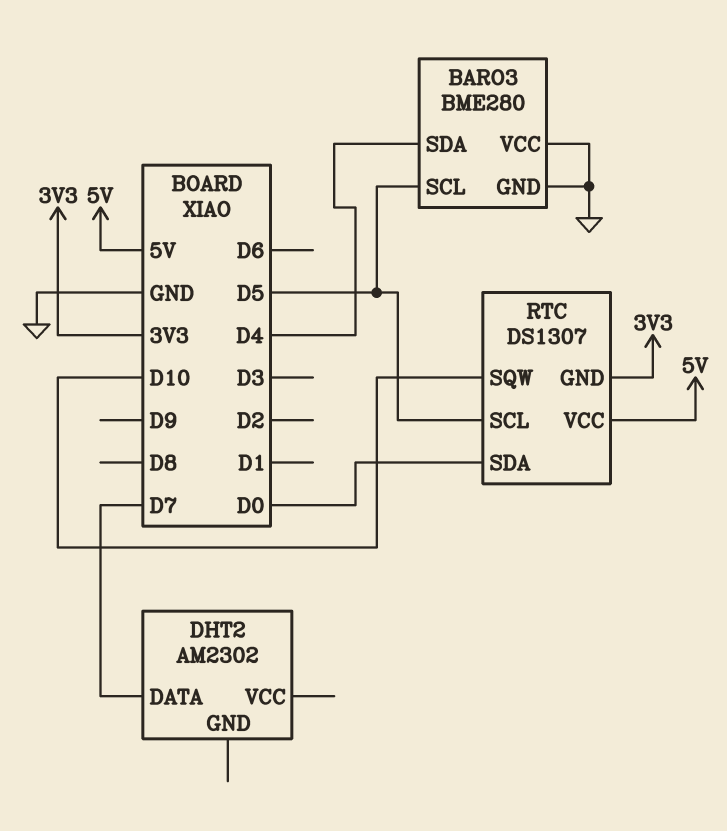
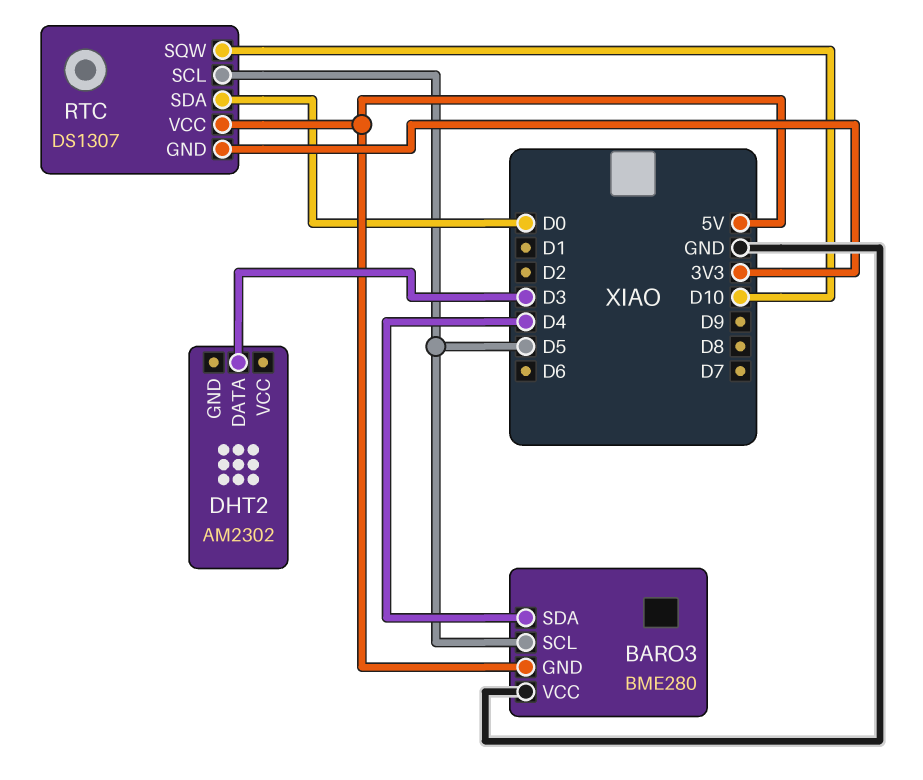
BARO3 pin GND: GND -> 5V
DHT2 pin DATA: D7 -> D3

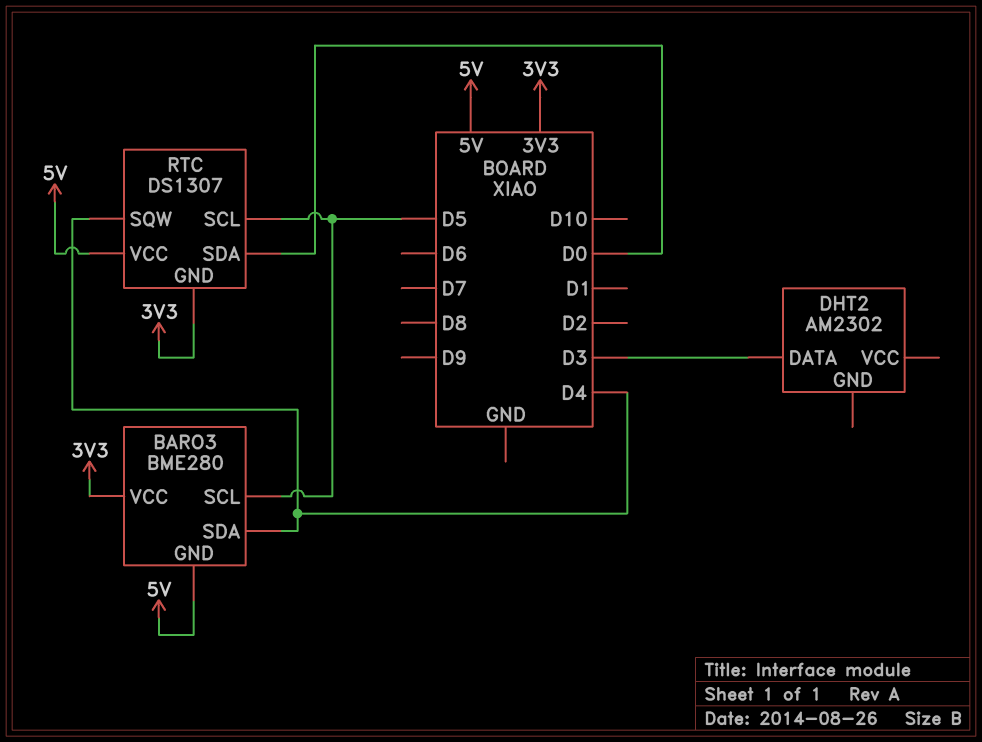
BARO3 pin VCC: GND -> 3V3
RTC pin SQW: D10 -> D4

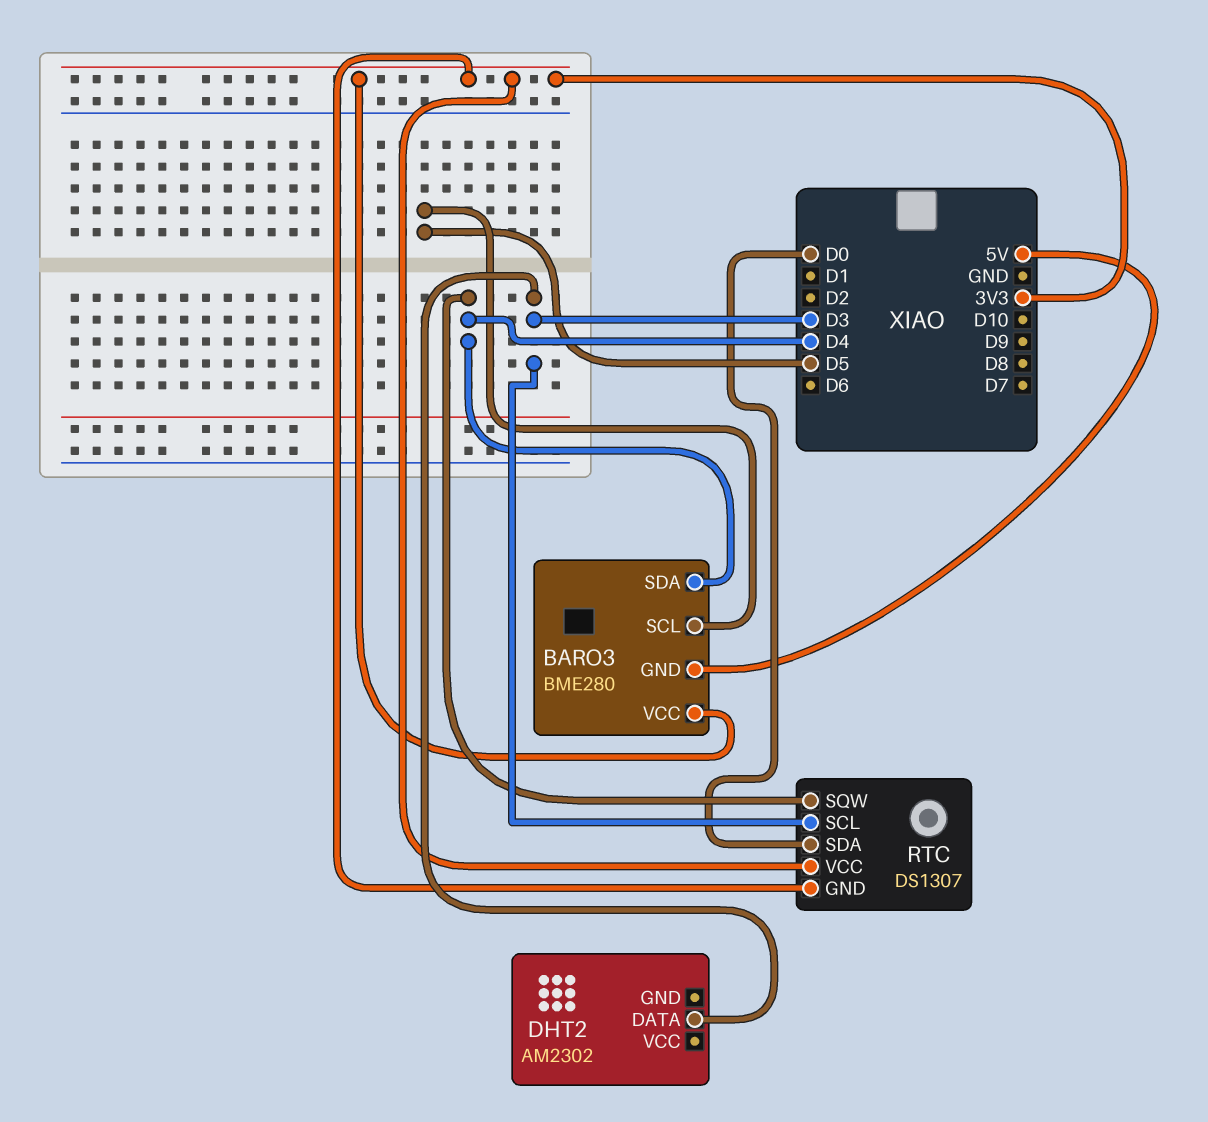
RTC pin SCL: D5 -> D3
RTC pin VCC: 5V -> 3V3

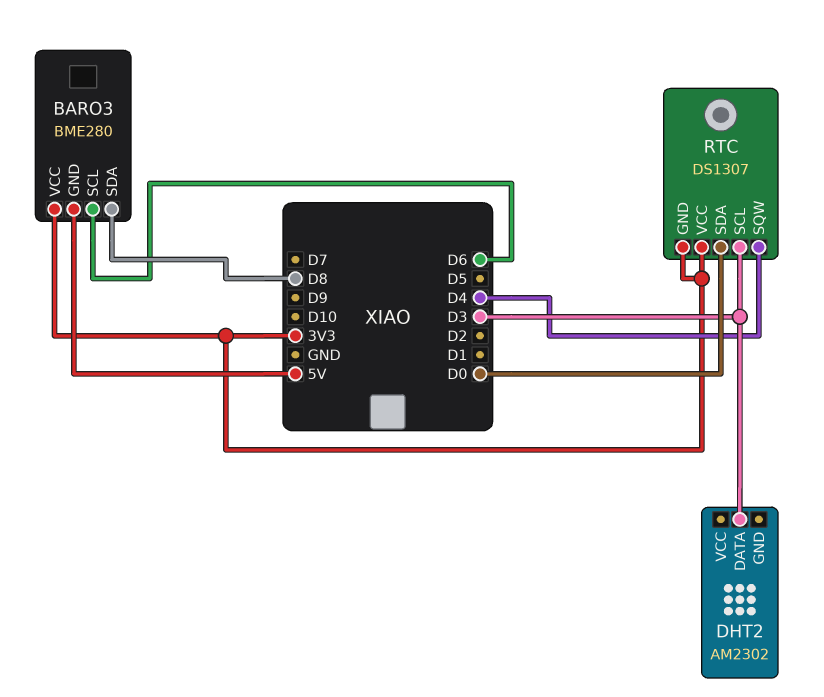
BARO3 pin SCL: D5 -> D6
BARO3 pin SDA: D4 -> D8

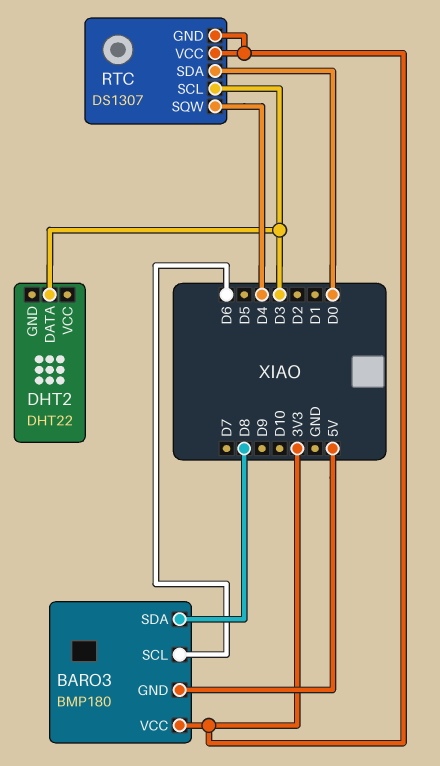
BARO3: BME280 -> BMP180
DHT2: AM2302 -> DHT22

